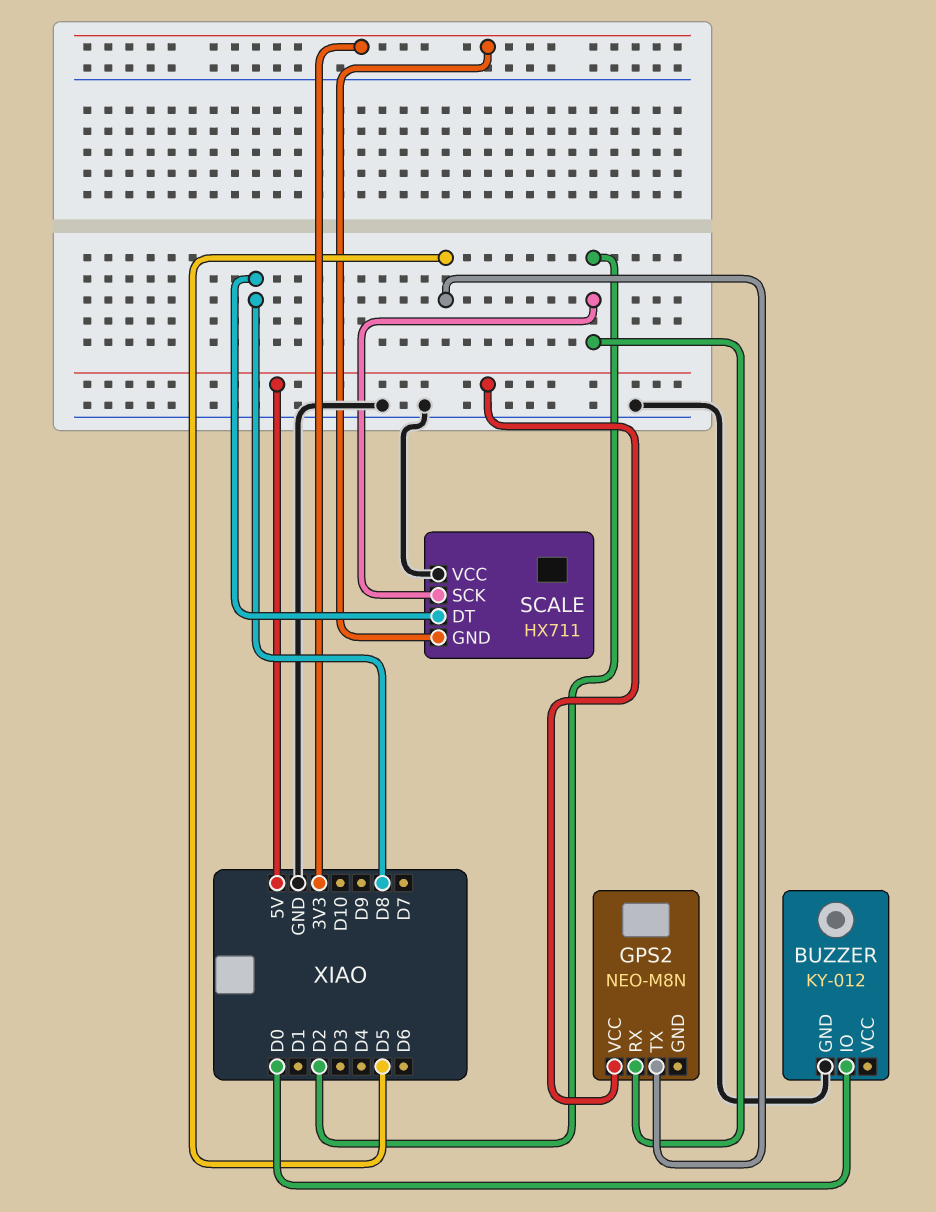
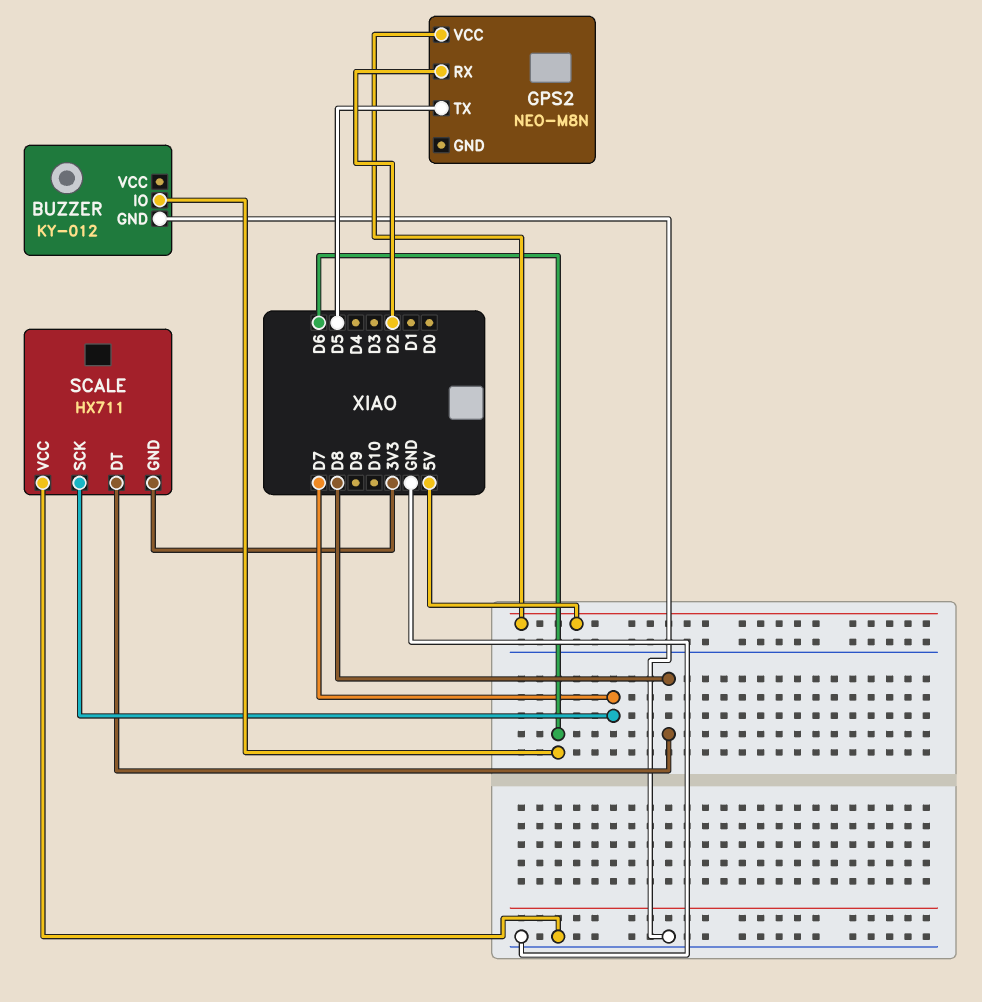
BUZZER pin IO: D0 -> D6
SCALE pin SCK: D2 -> D7

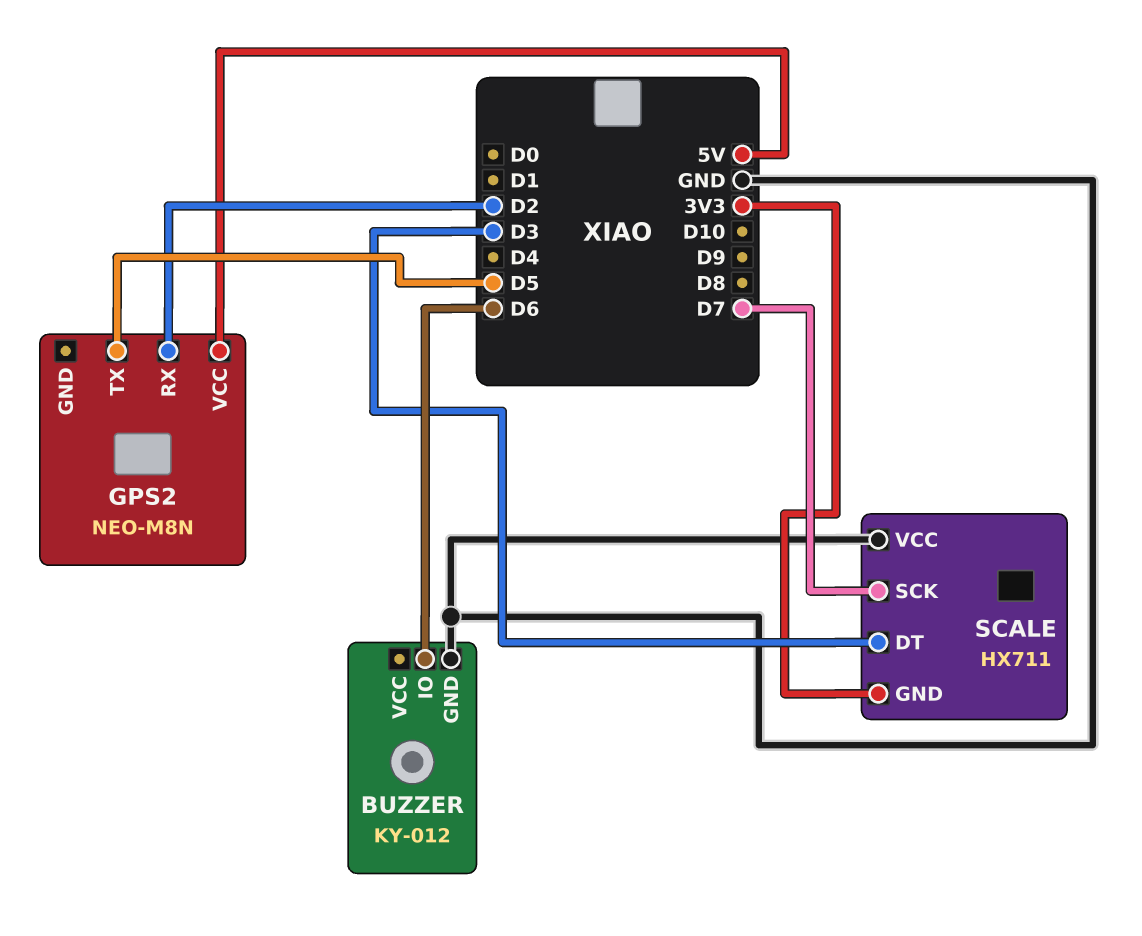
SCALE pin DT: D8 -> D3

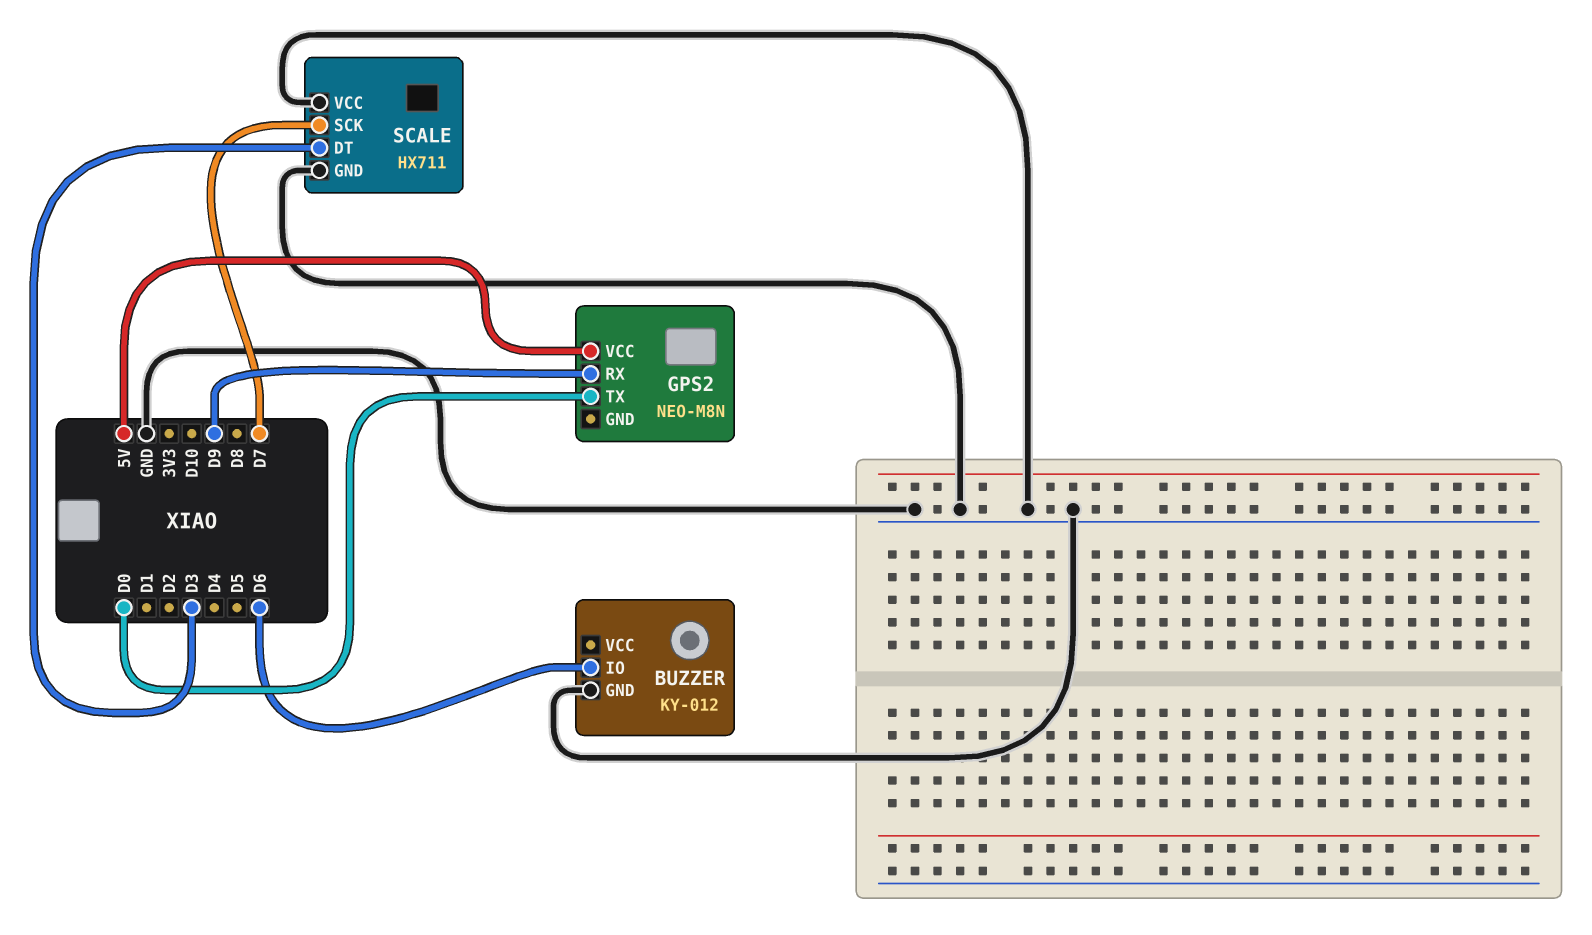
GPS2 pin RX: D2 -> D9
GPS2 pin TX: D5 -> D0
SCALE pin GND: 3V3 -> GND

